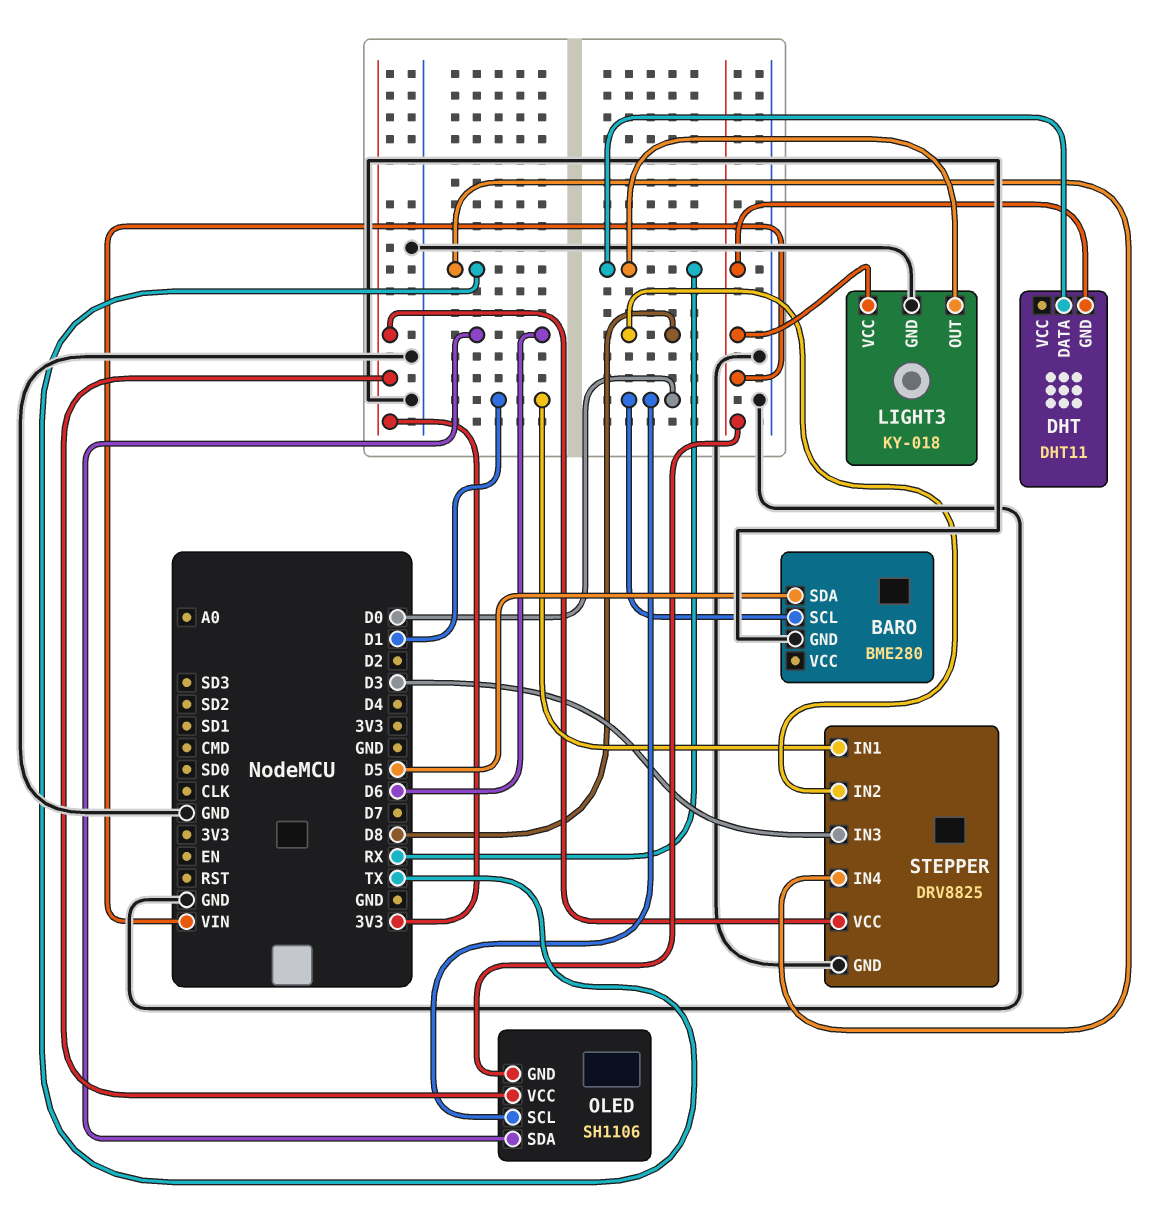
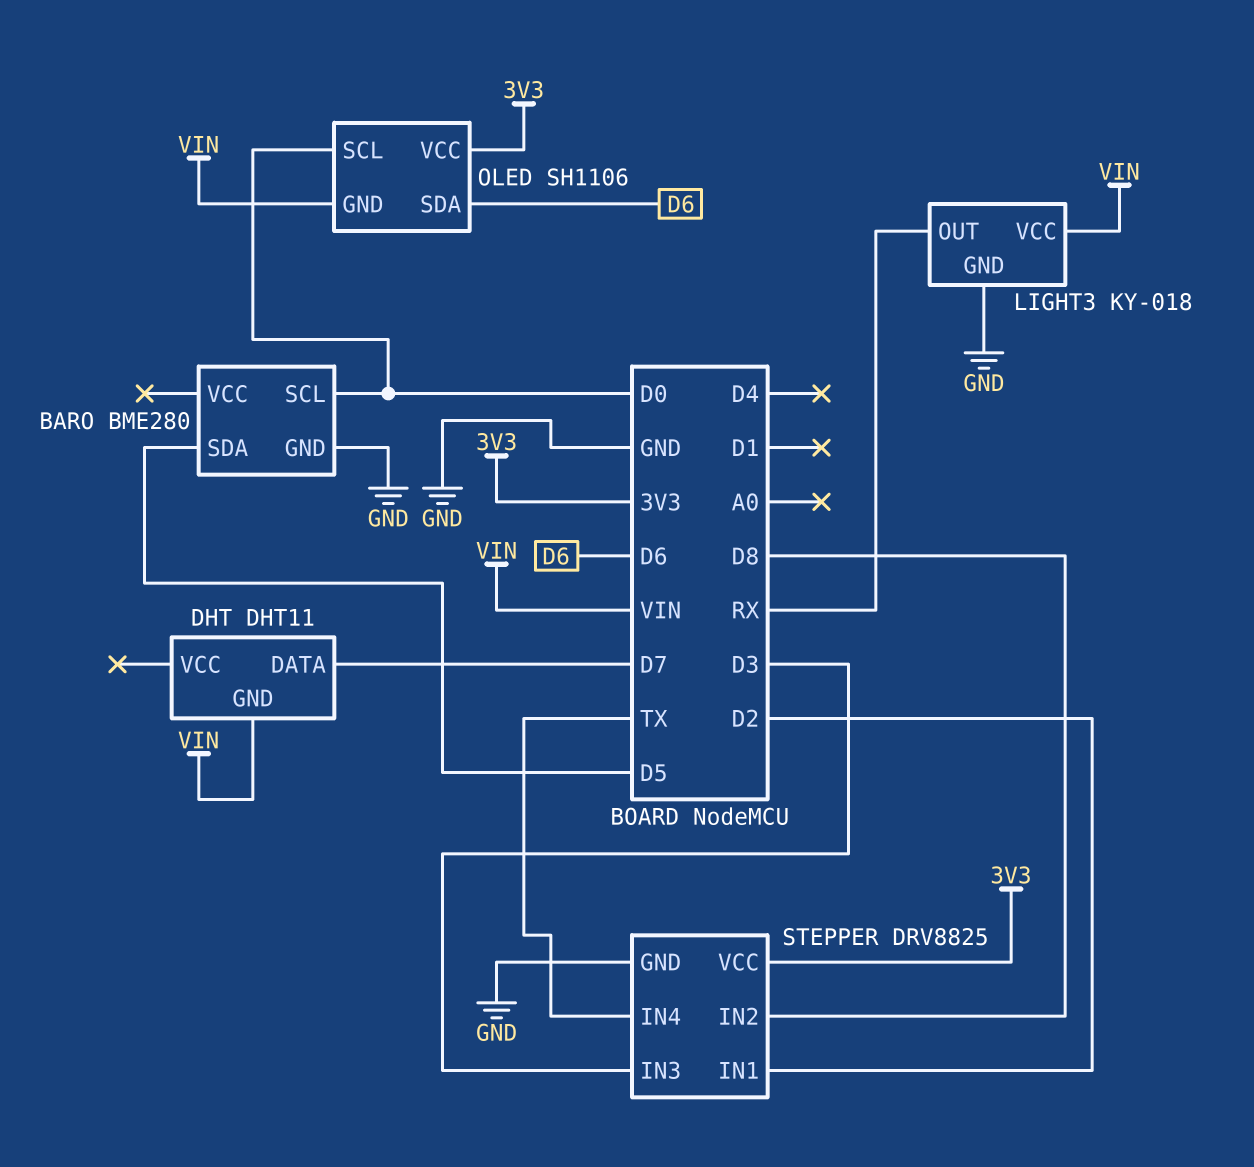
DHT pin DATA: RX -> D7
STEPPER pin IN1: D1 -> D2

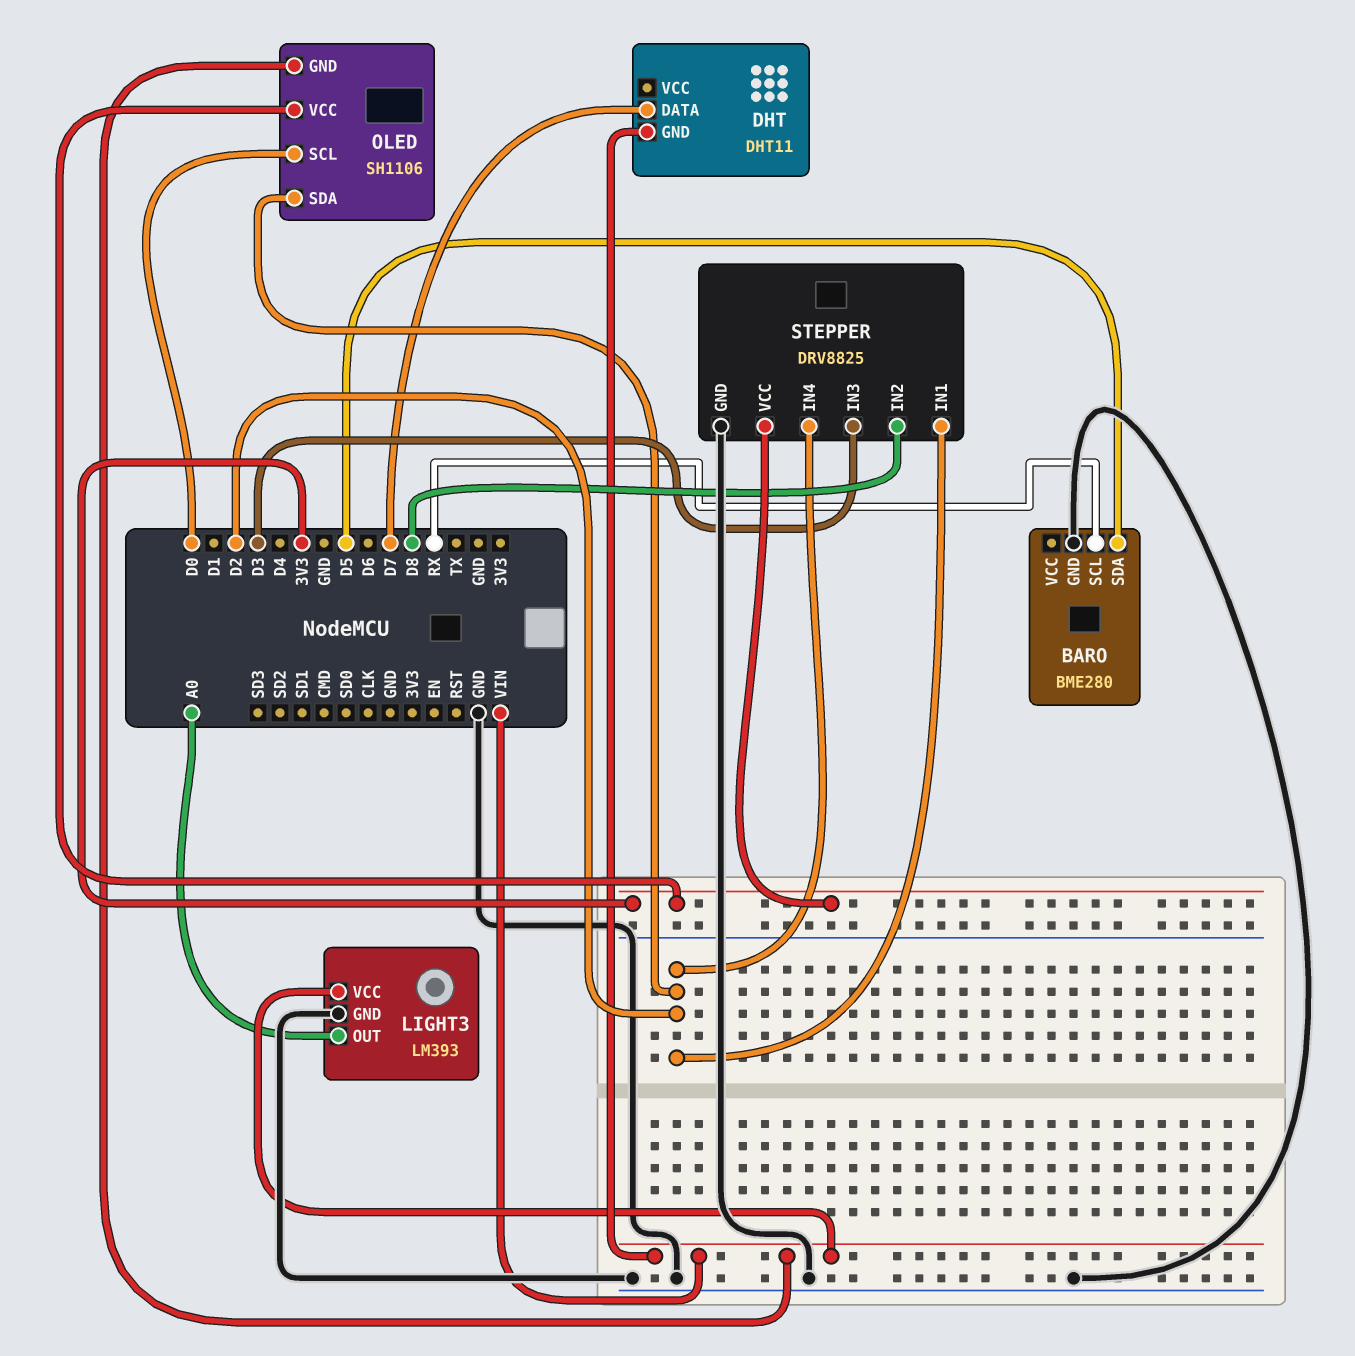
BARO pin SCL: D0 -> RX
LIGHT3: KY-018 -> LM393
LIGHT3 pin OUT: RX -> A0
OLED pin SDA: D6 -> D2
STEPPER pin IN4: TX -> D2

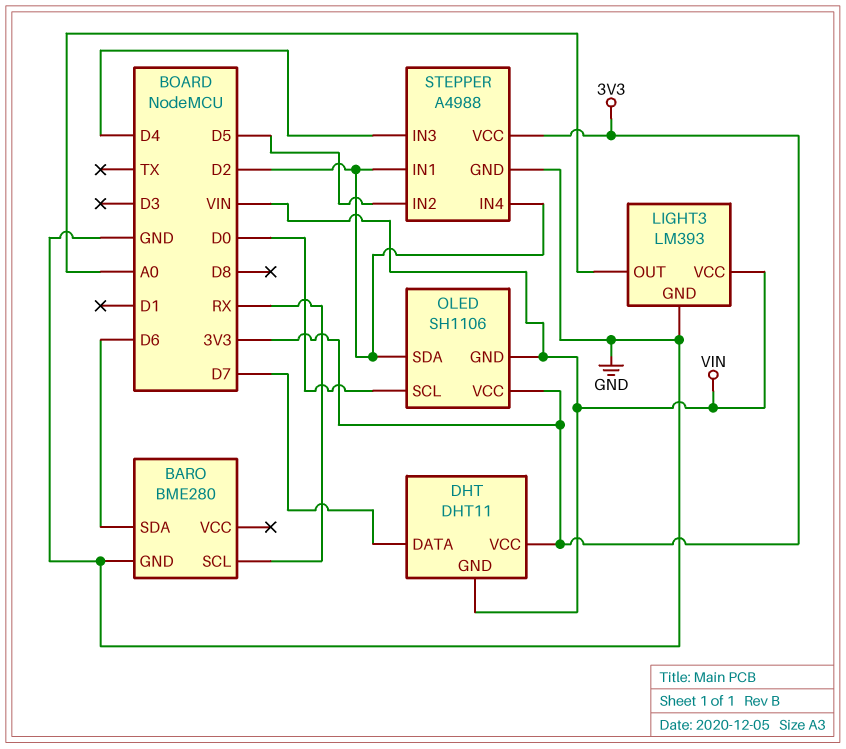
BARO pin SDA: D5 -> D6
DHT pin VCC: none -> 3V3
STEPPER: DRV8825 -> A4988
STEPPER pin IN2: D8 -> D5
STEPPER pin IN3: D3 -> D4

